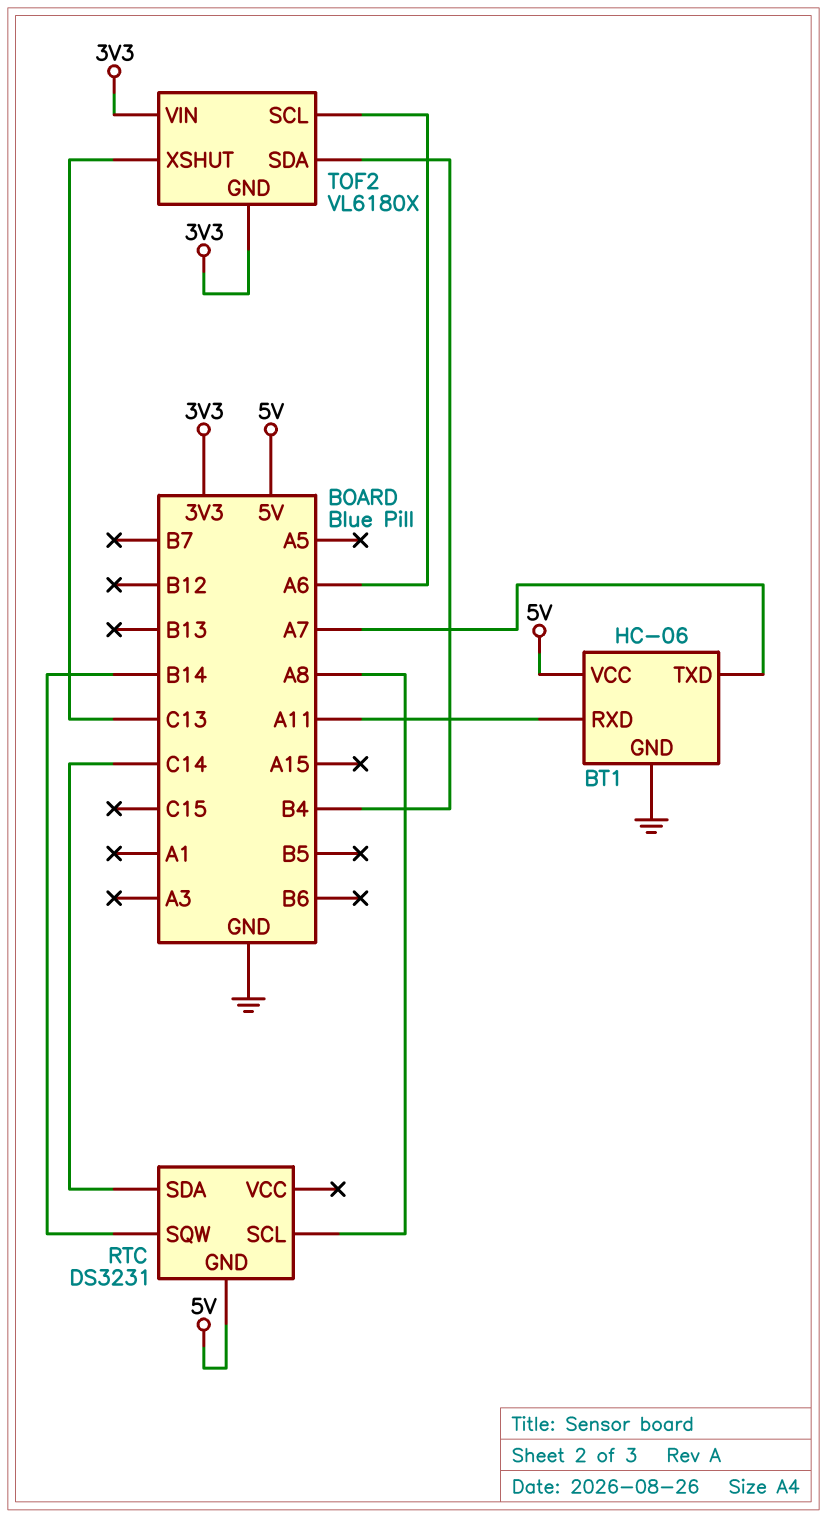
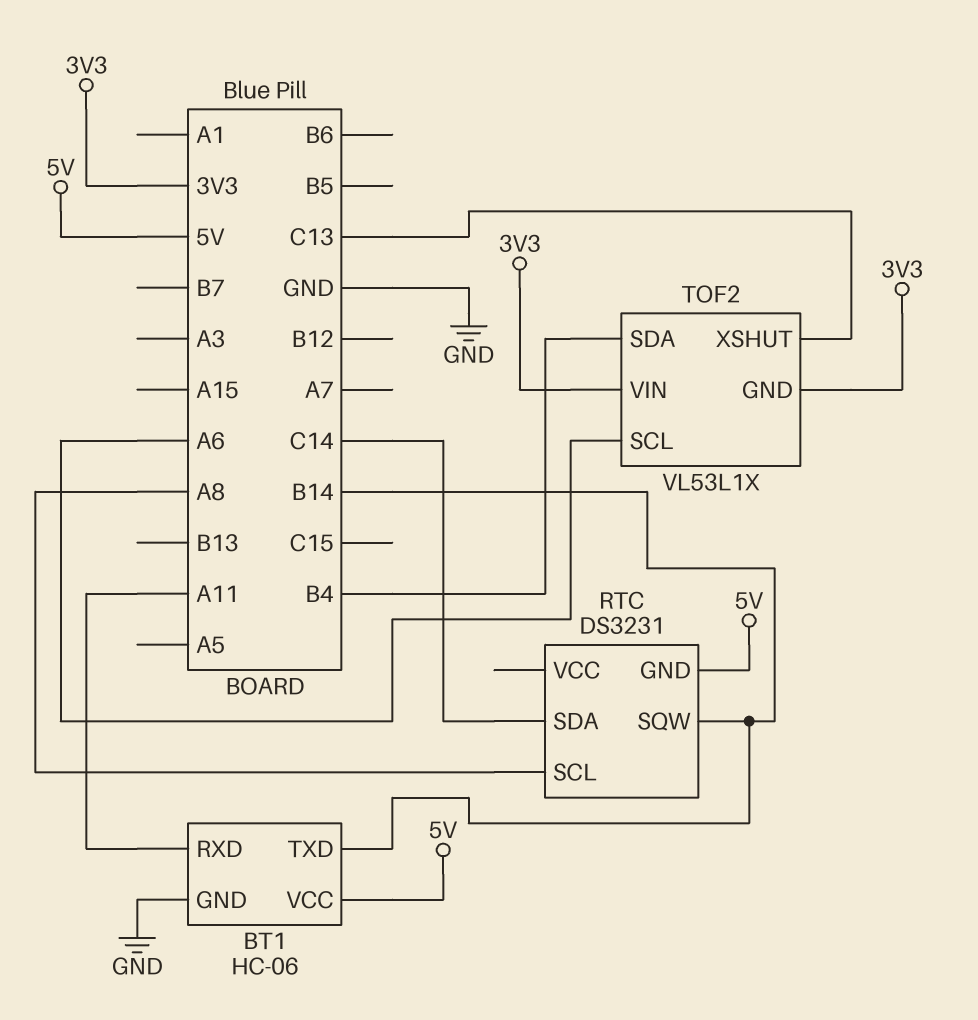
BT1 pin TXD: A7 -> B14
TOF2: VL6180X -> VL53L1X

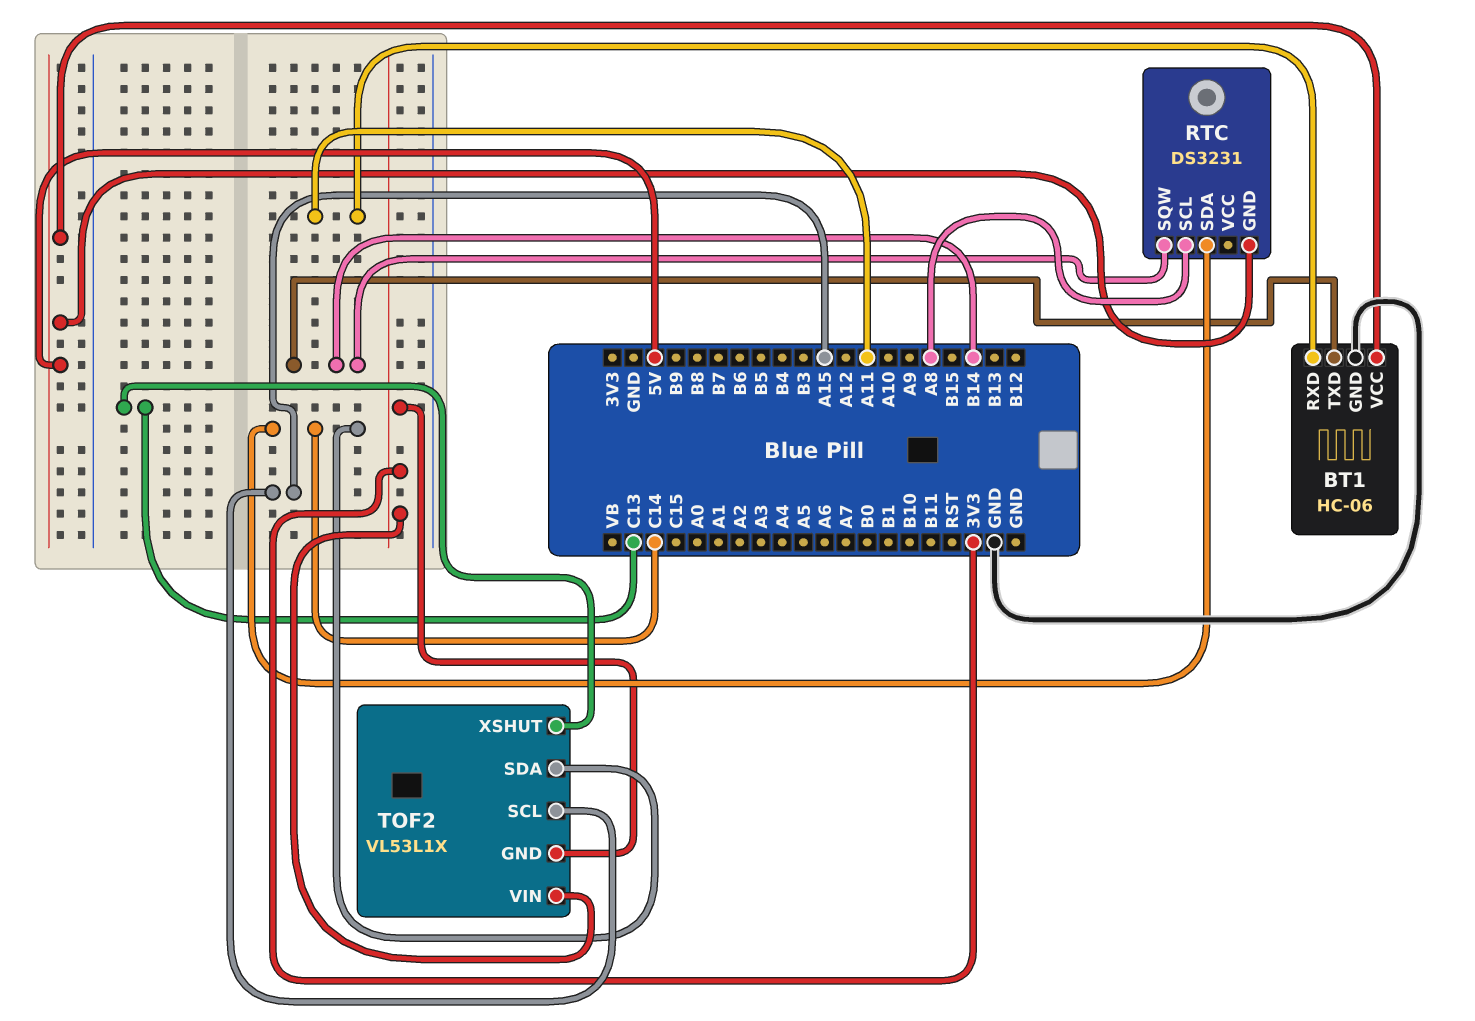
TOF2 pin SCL: A6 -> A15
TOF2 pin SDA: B4 -> C14

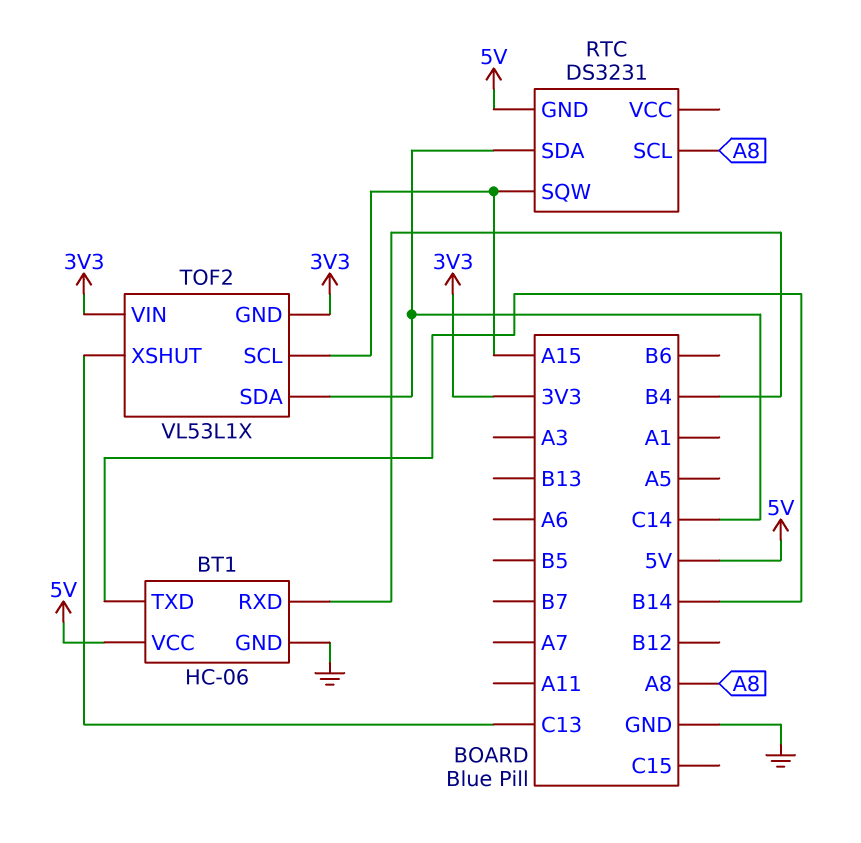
BT1 pin RXD: A11 -> B4
RTC pin SQW: B14 -> A15

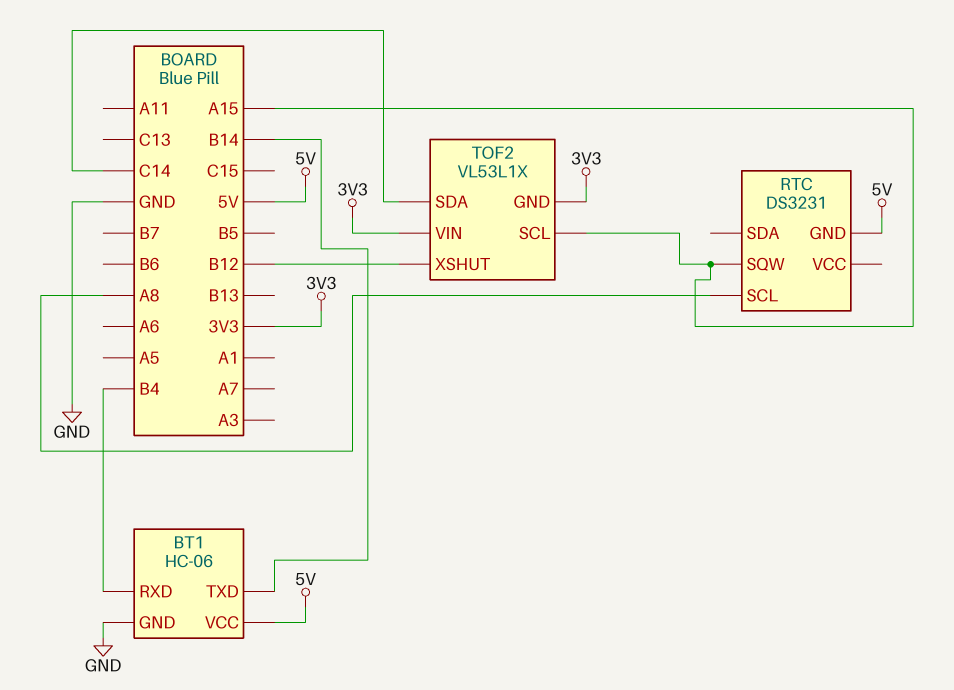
RTC pin SDA: C14 -> none
TOF2 pin XSHUT: C13 -> B12

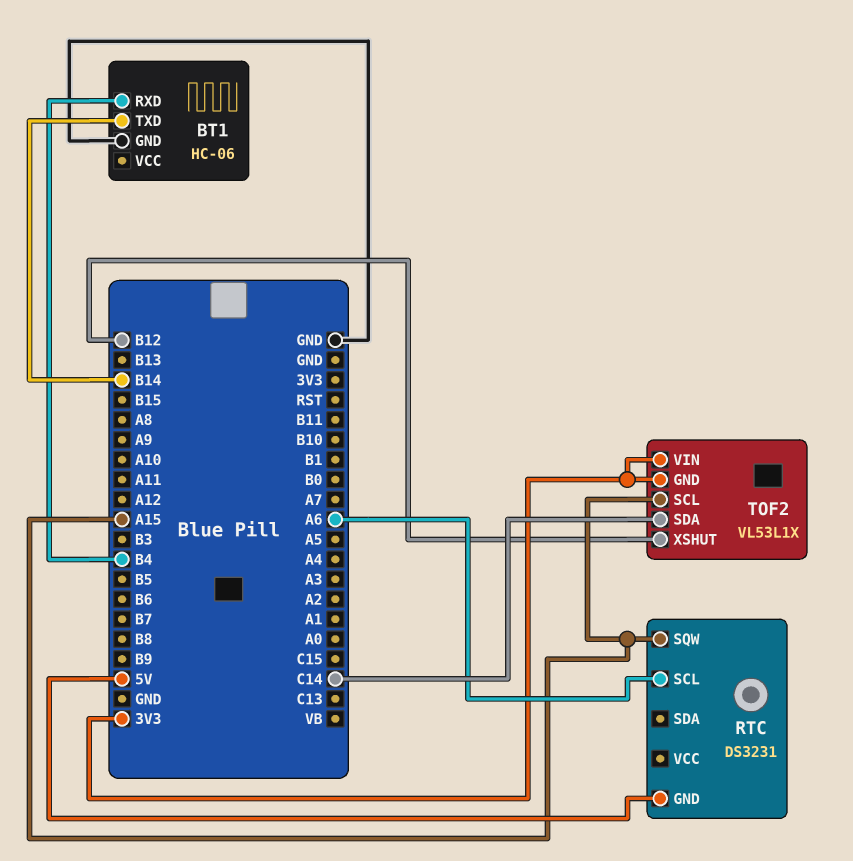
BT1 pin VCC: 5V -> none
RTC pin SCL: A8 -> A6

